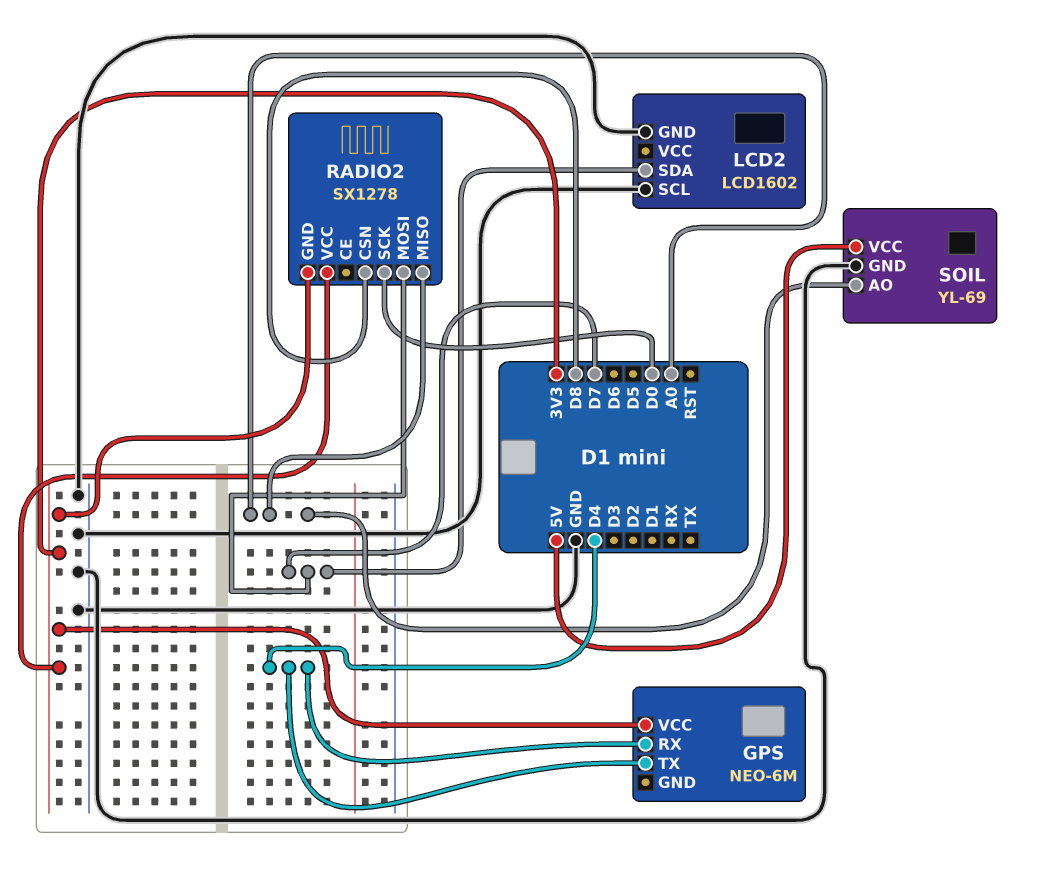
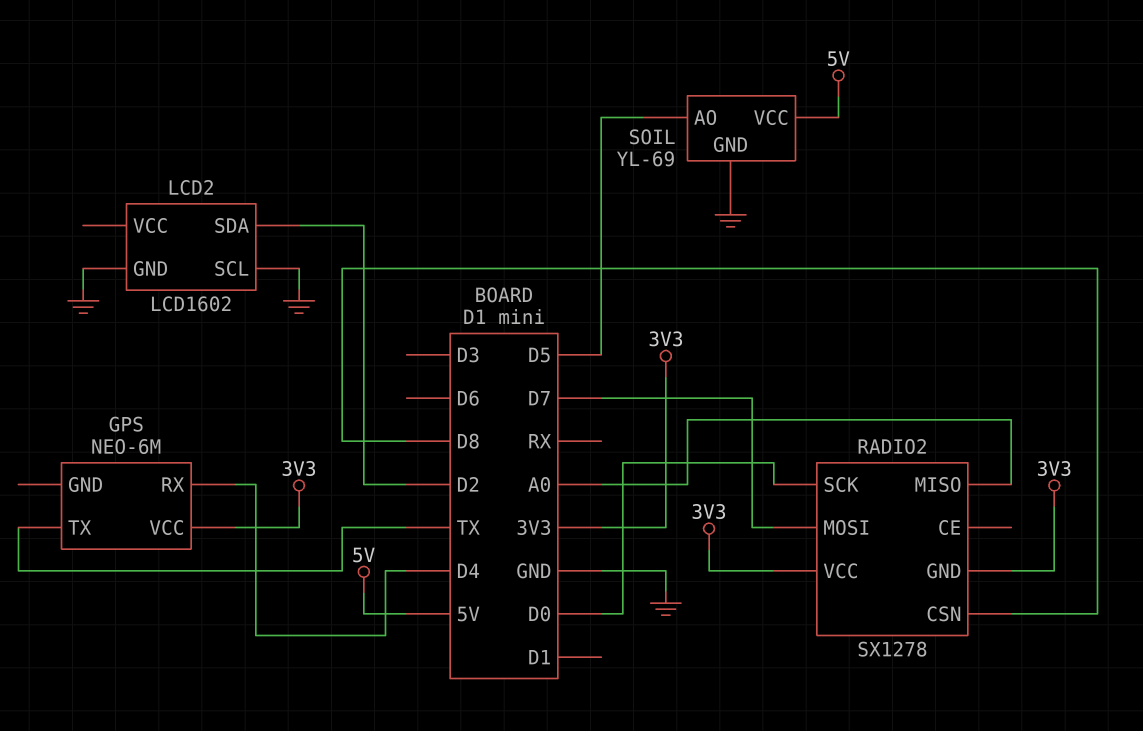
GPS pin TX: D4 -> TX
LCD2 pin SDA: D7 -> D2
SOIL pin AO: A0 -> D5

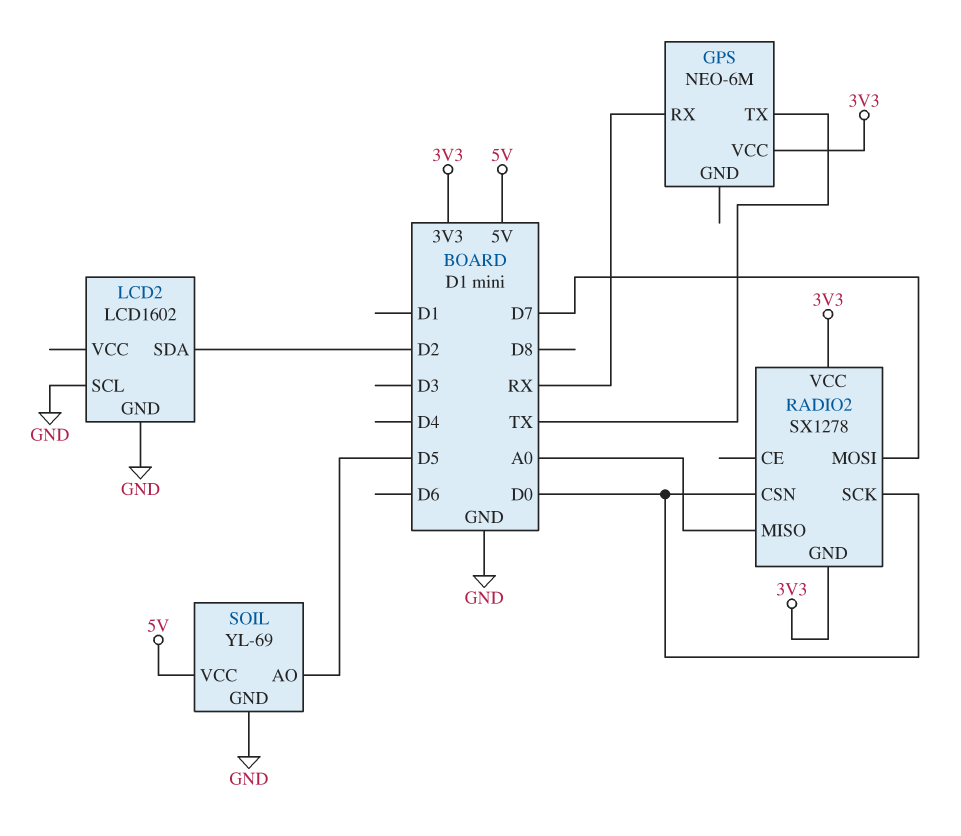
GPS pin RX: D4 -> RX
RADIO2 pin CSN: D8 -> D0

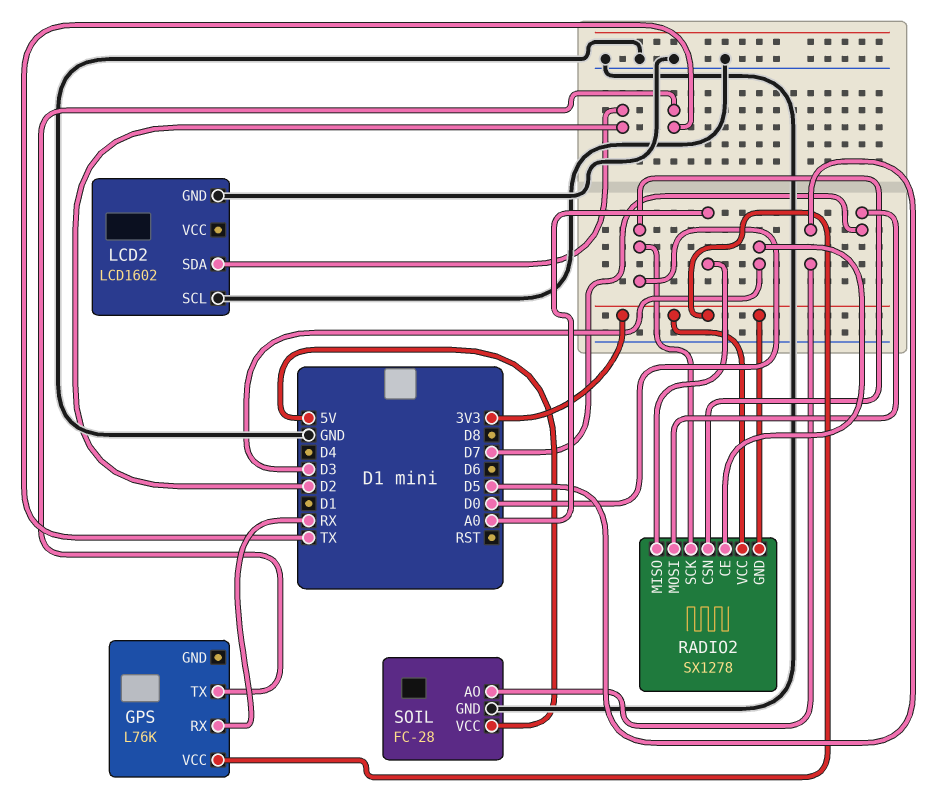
GPS: NEO-6M -> L76K
RADIO2 pin CE: none -> D3
SOIL: YL-69 -> FC-28

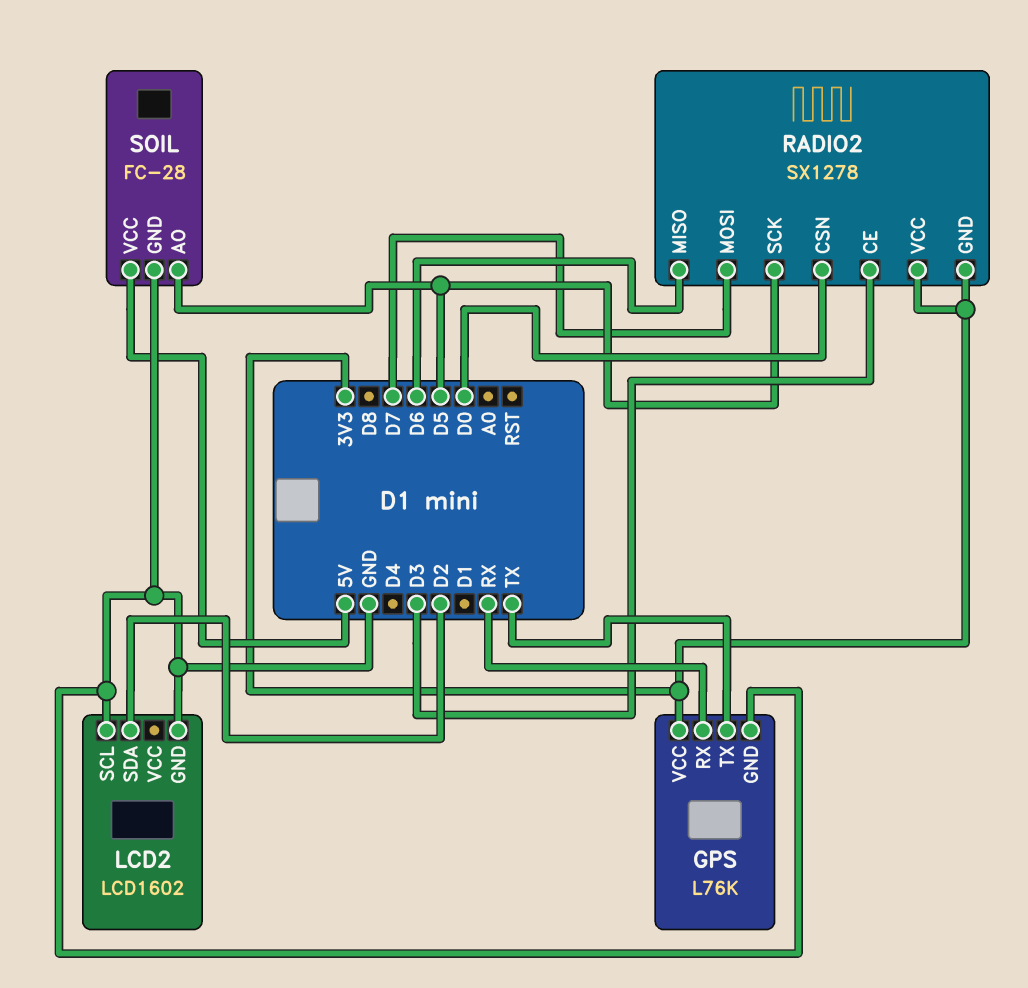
GPS pin GND: none -> GND
RADIO2 pin MISO: A0 -> D6
RADIO2 pin SCK: D0 -> D5

